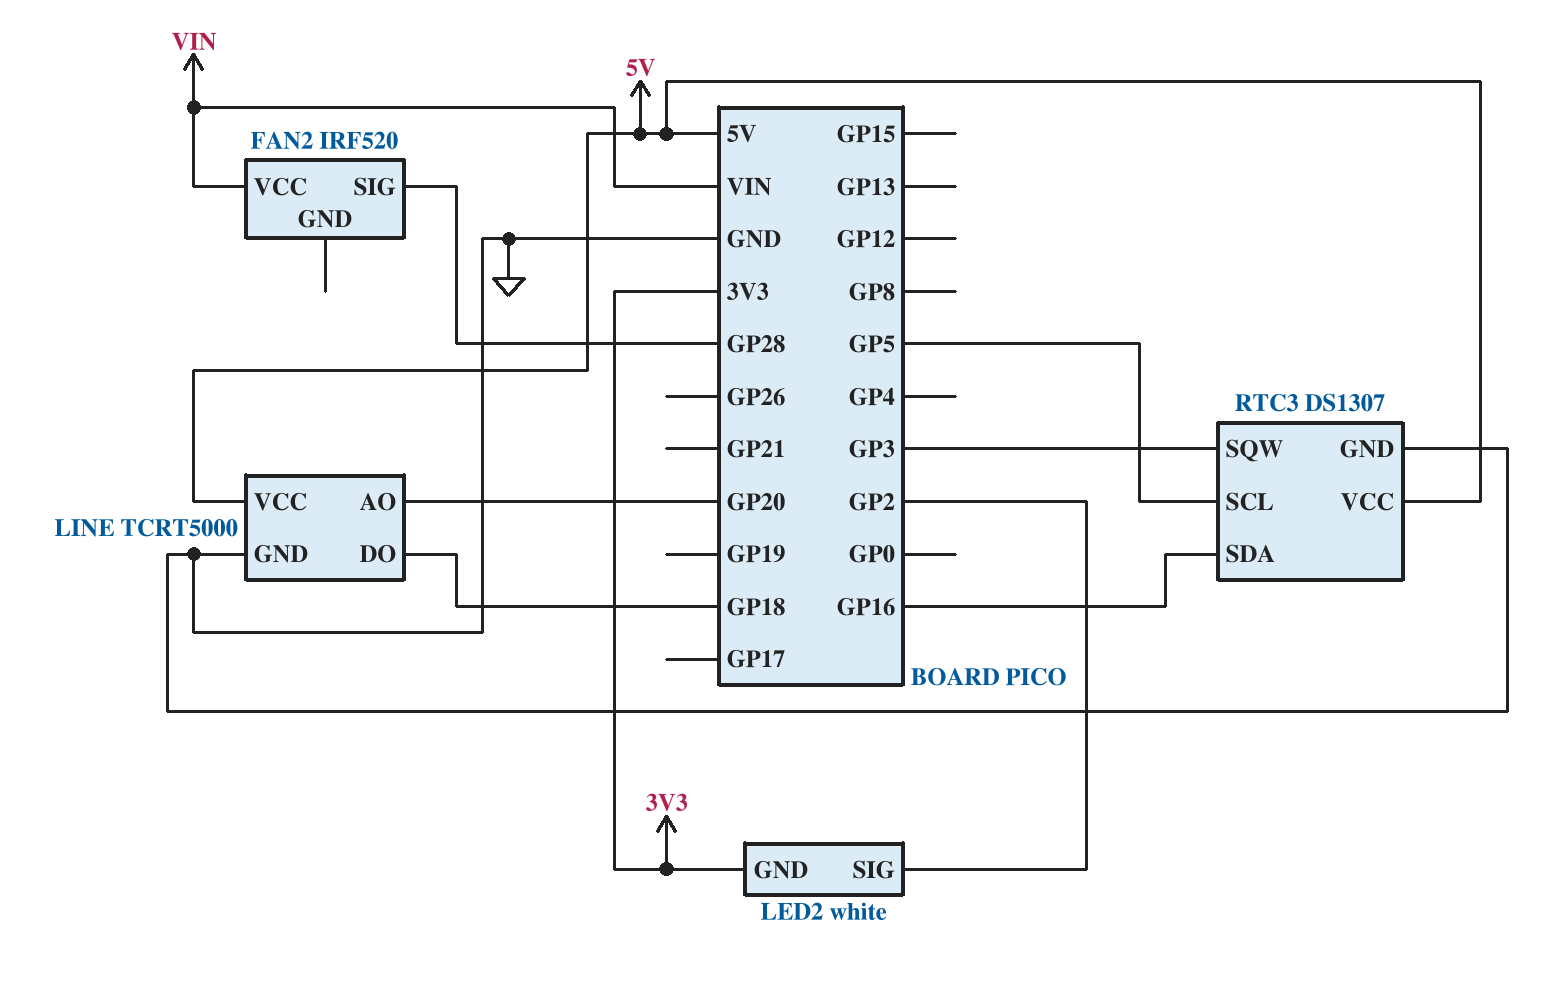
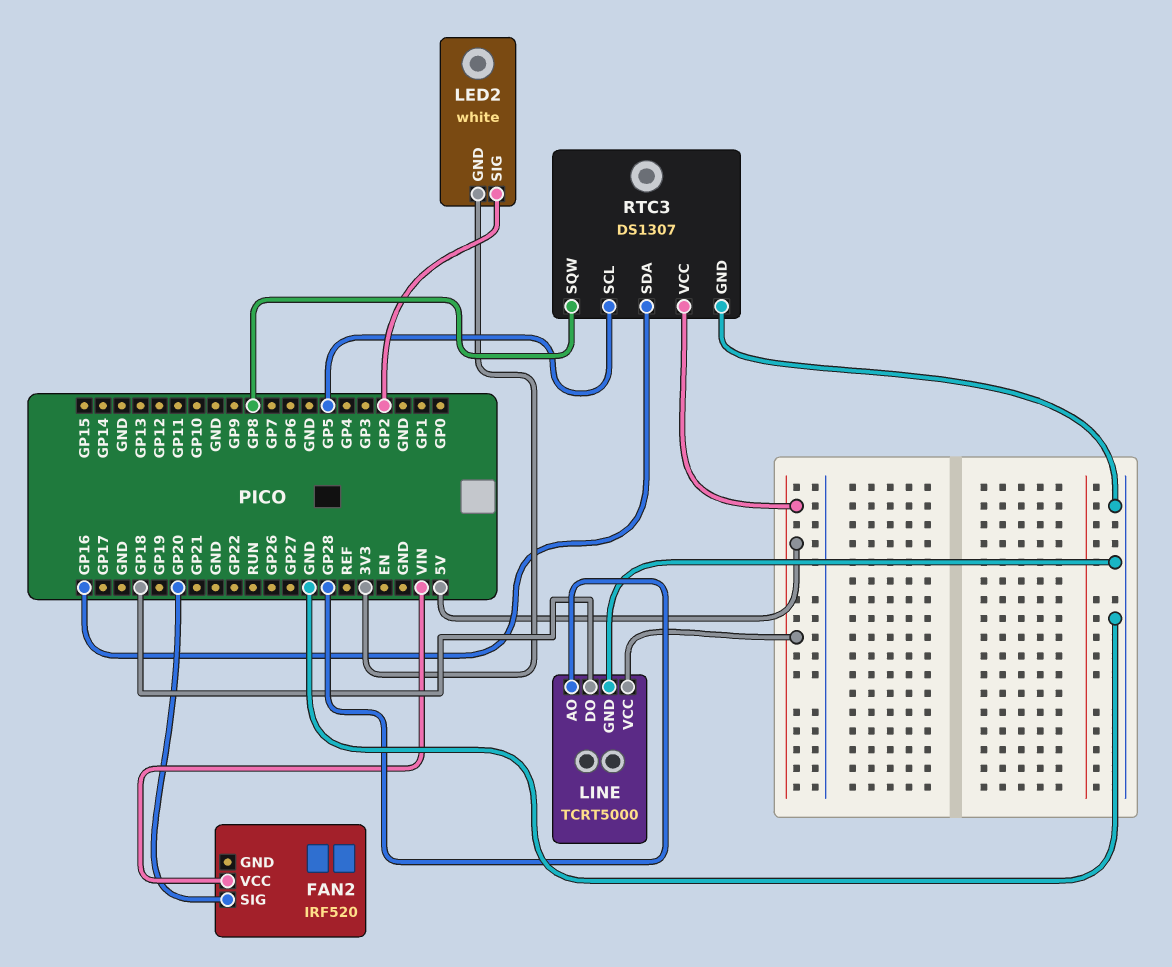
FAN2 pin SIG: GP28 -> GP20
LINE pin AO: GP20 -> GP28
RTC3 pin SQW: GP3 -> GP8

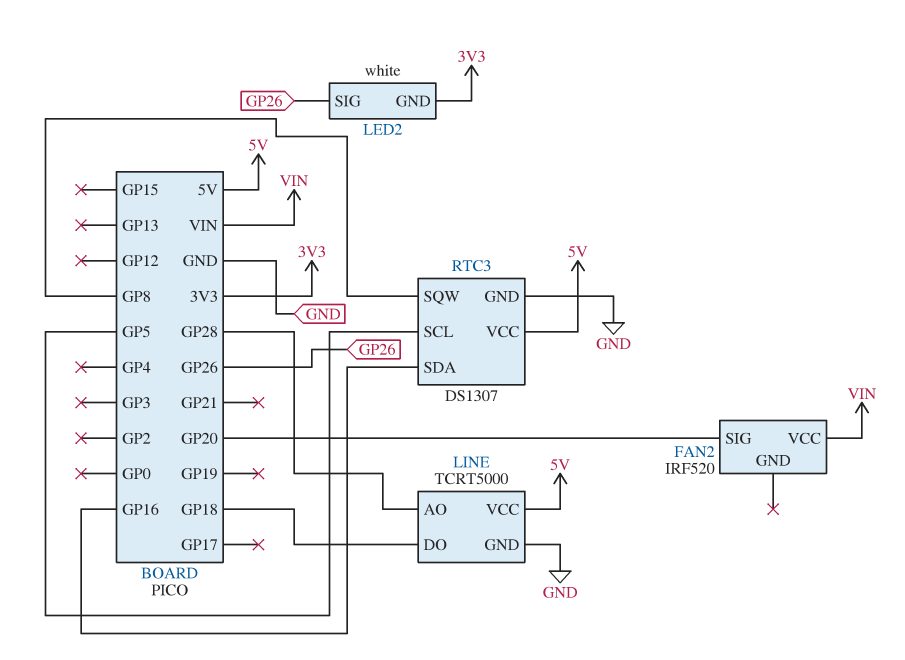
LED2 pin SIG: GP2 -> GP26

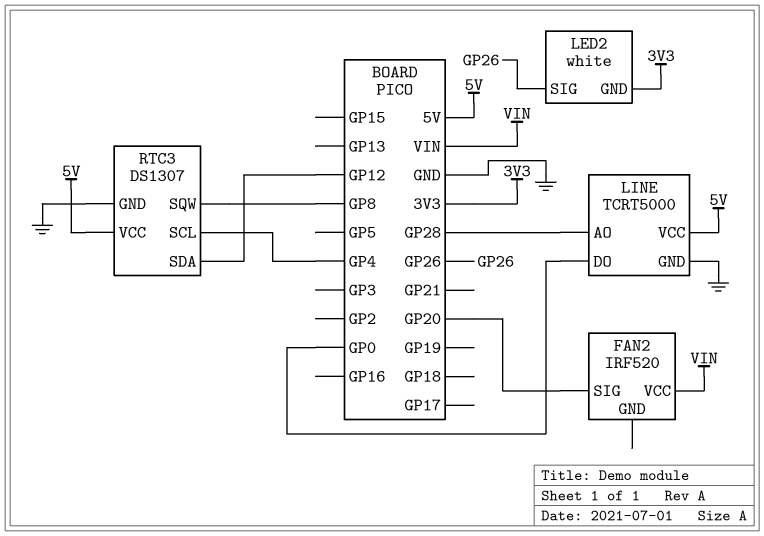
LINE pin DO: GP18 -> GP0
RTC3 pin SCL: GP5 -> GP4
RTC3 pin SDA: GP16 -> GP12

